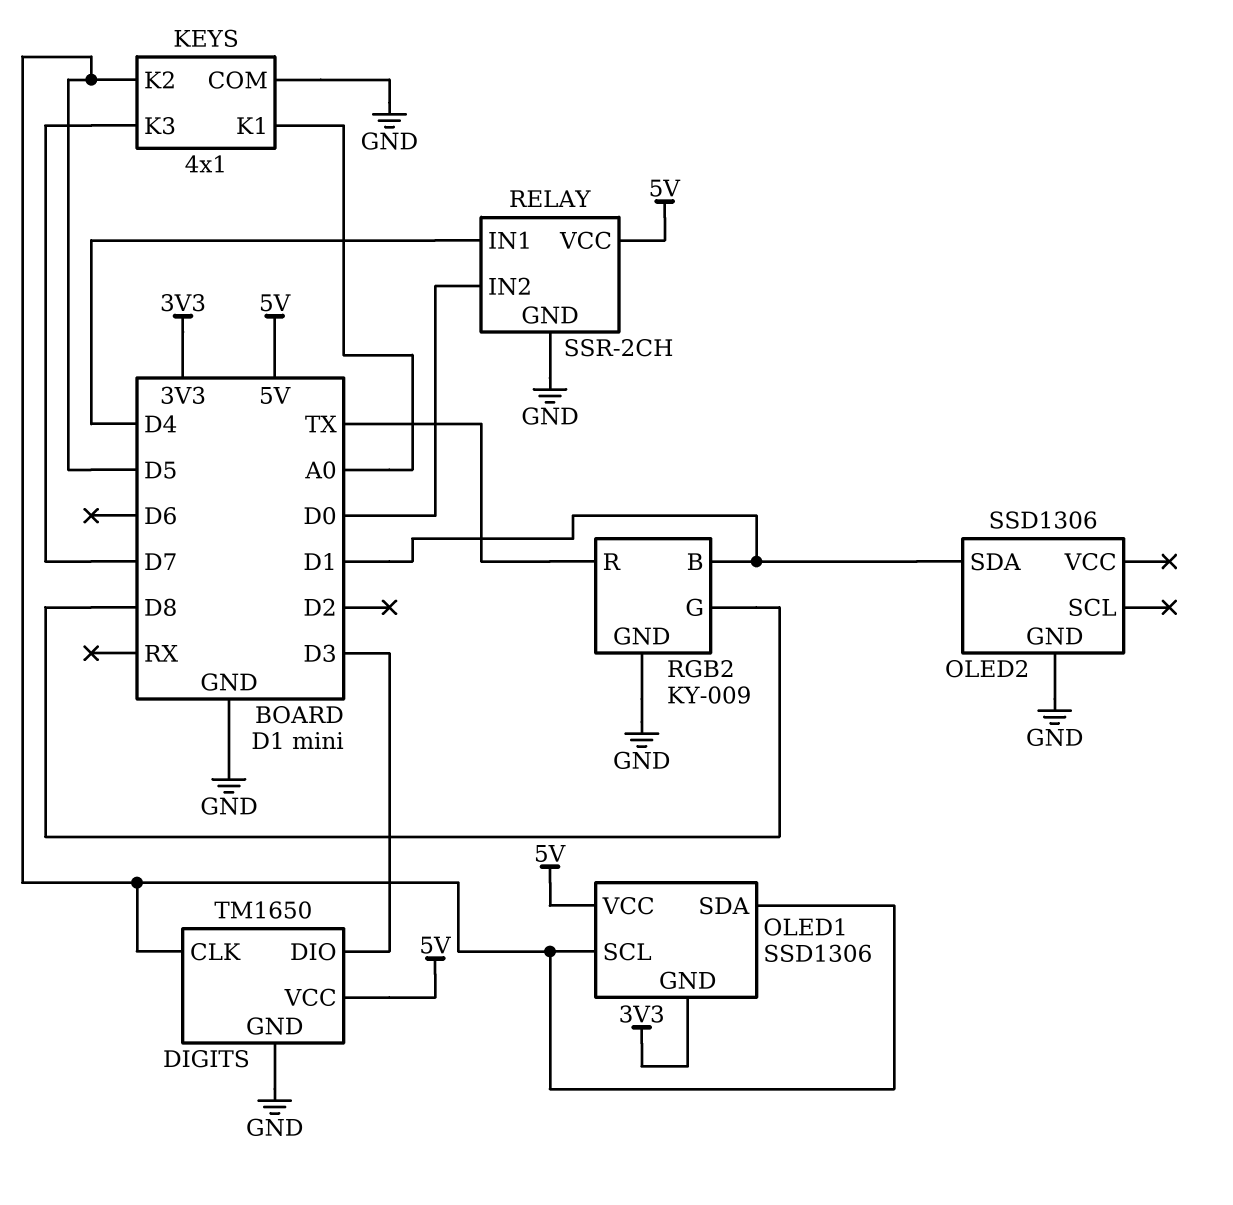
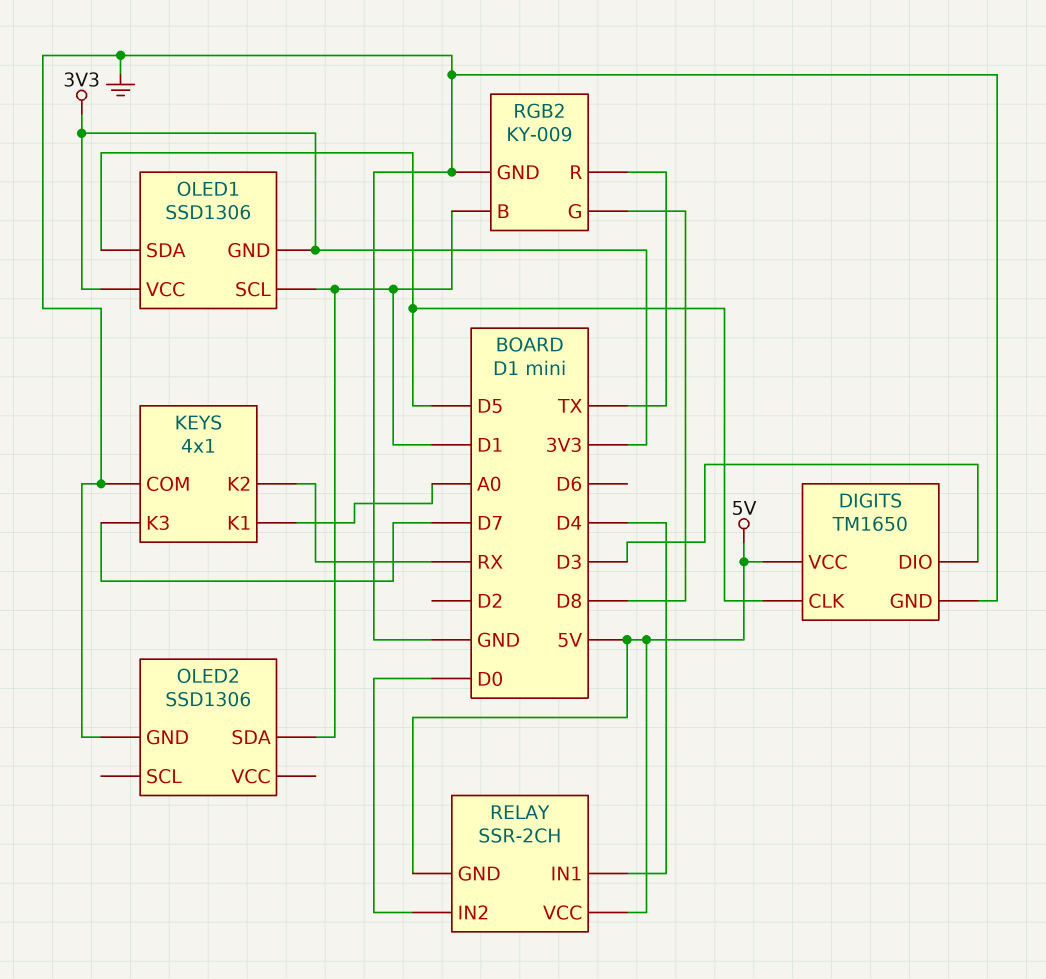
KEYS pin K2: D5 -> RX
OLED1 pin SCL: D5 -> D1
OLED1 pin VCC: 5V -> 3V3
RELAY pin GND: GND -> 5V

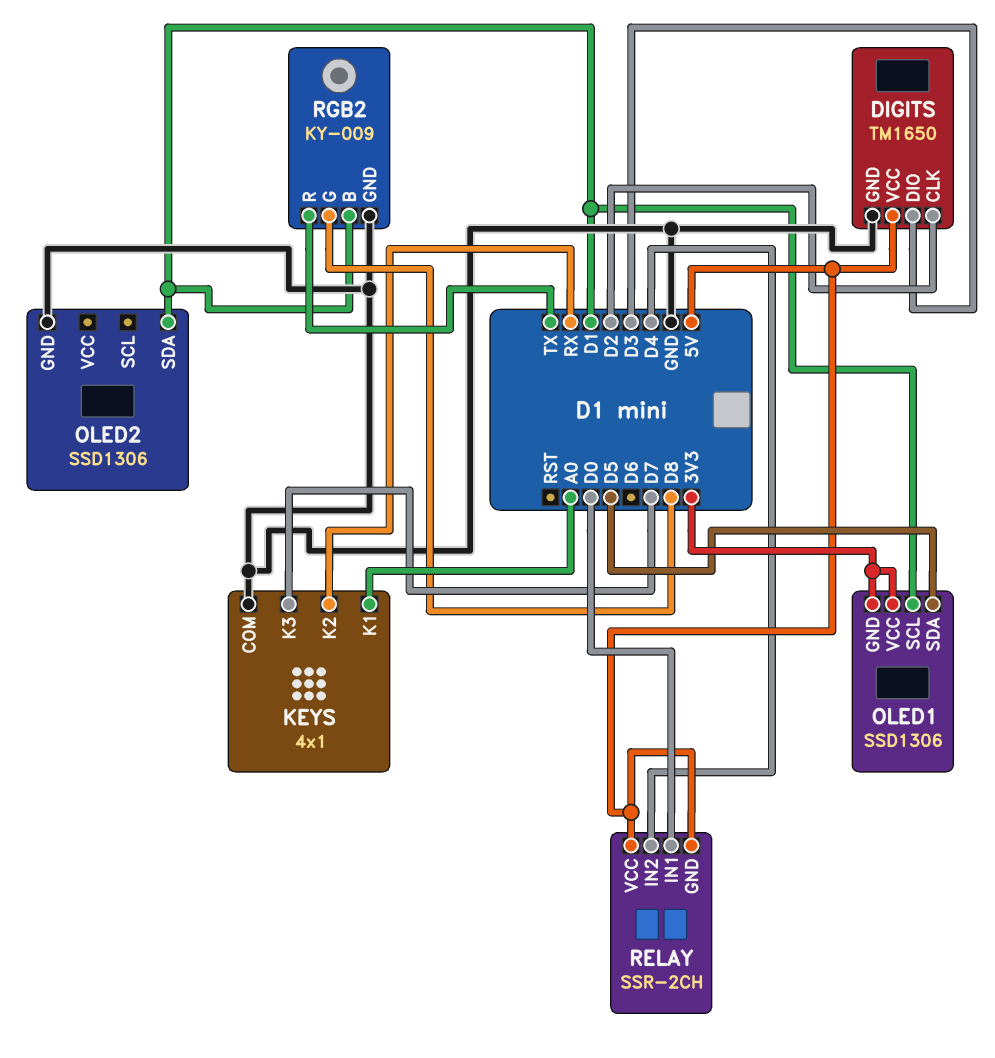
DIGITS pin CLK: D5 -> D2
RELAY pin IN1: D4 -> D0
RELAY pin IN2: D0 -> D4

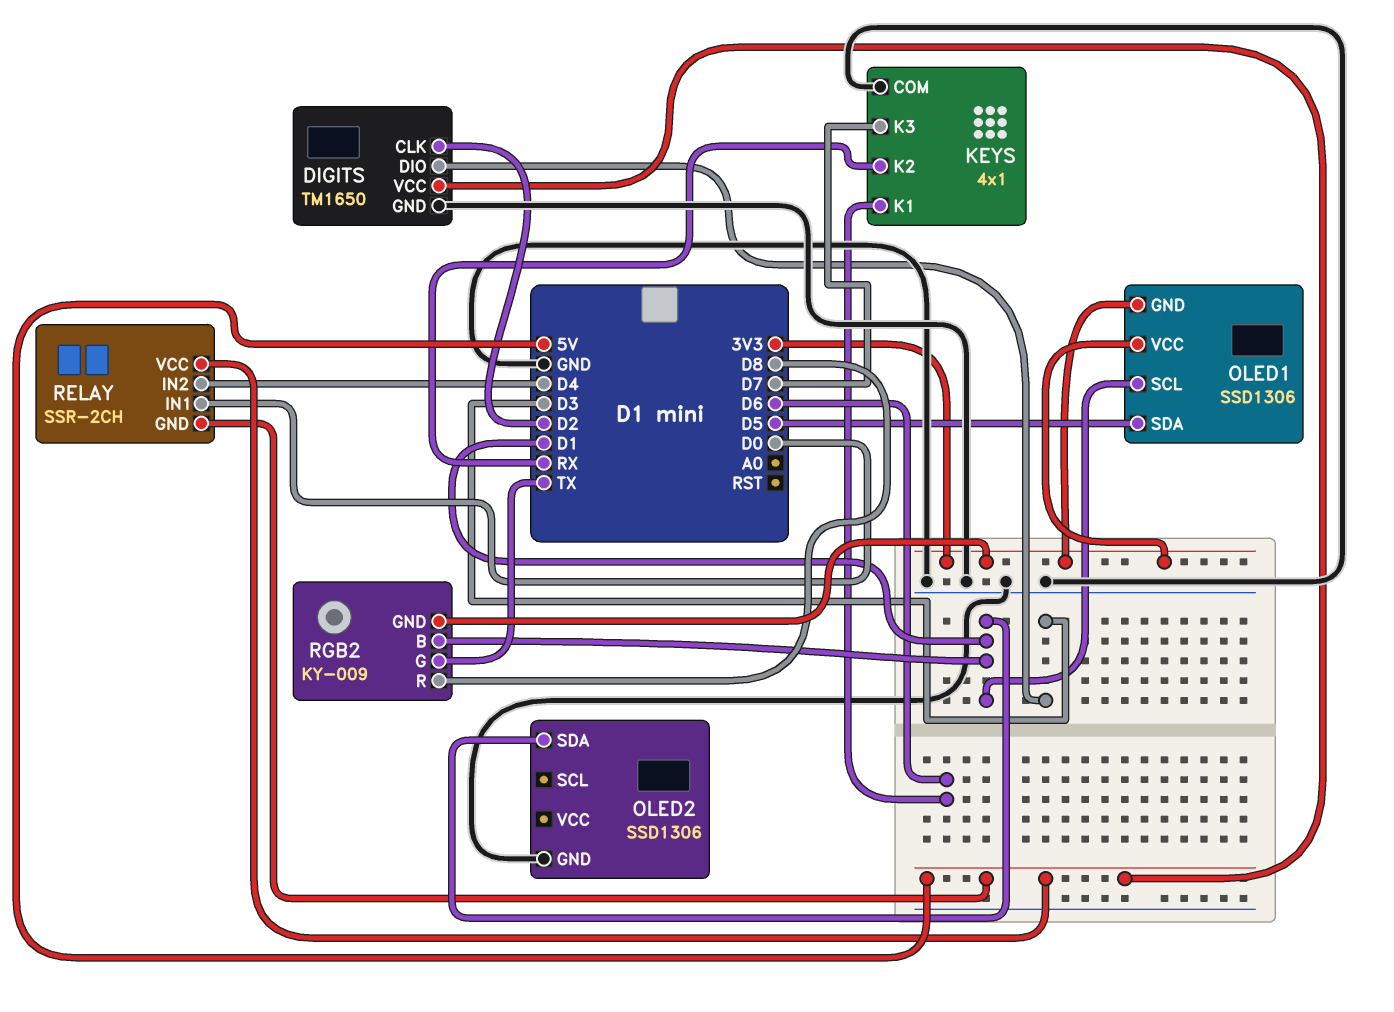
KEYS pin K1: A0 -> D6
RGB2 pin G: D8 -> TX
RGB2 pin GND: GND -> 3V3
RGB2 pin R: TX -> D8

